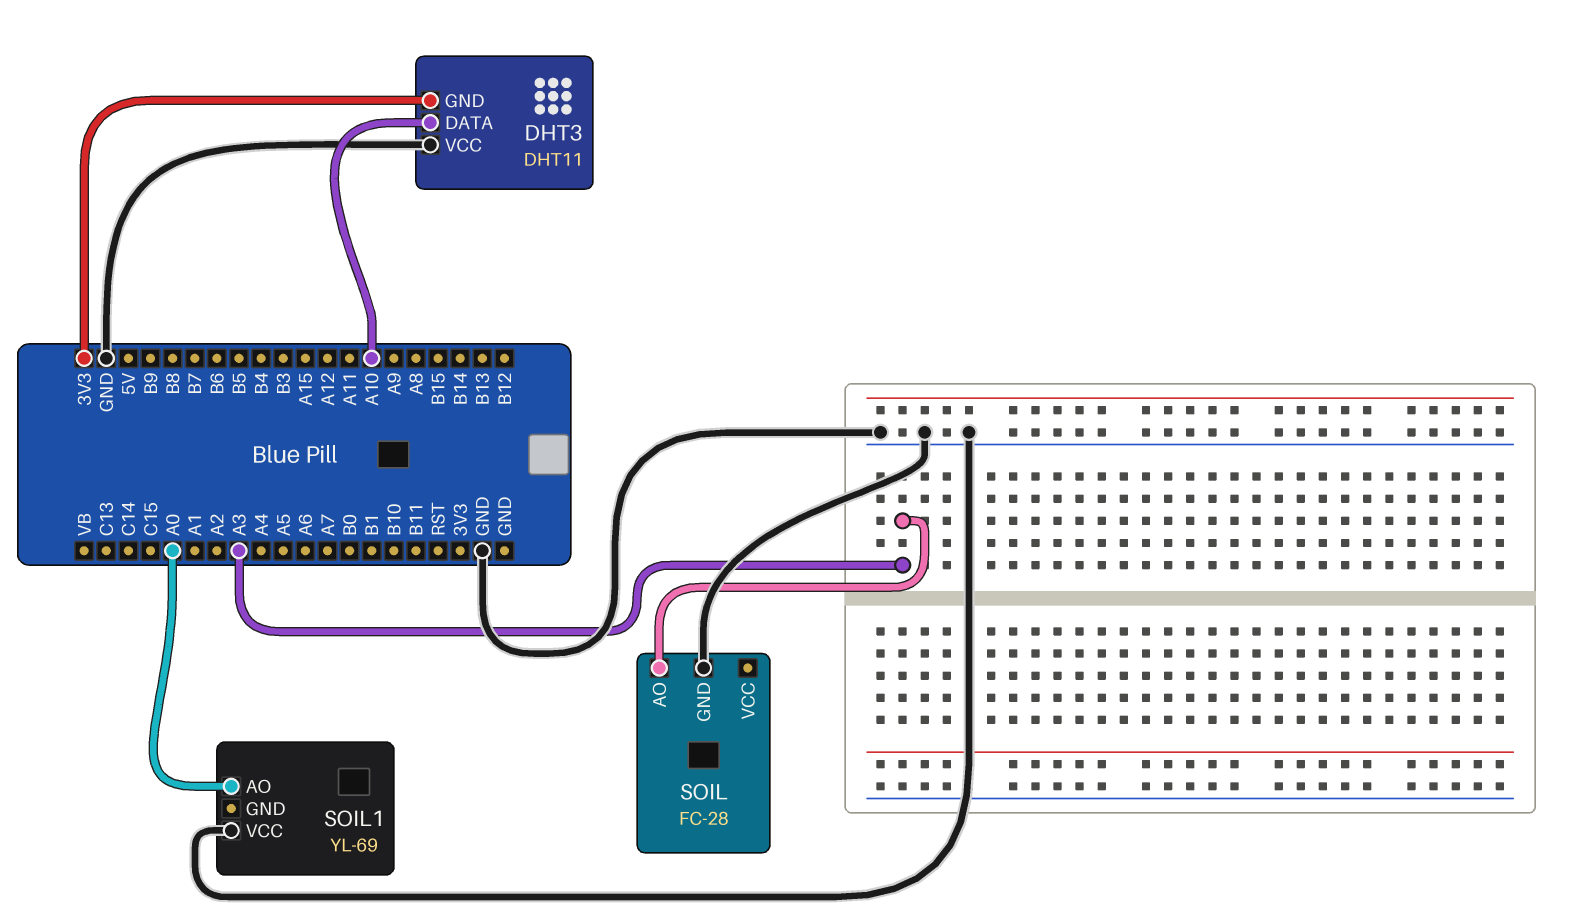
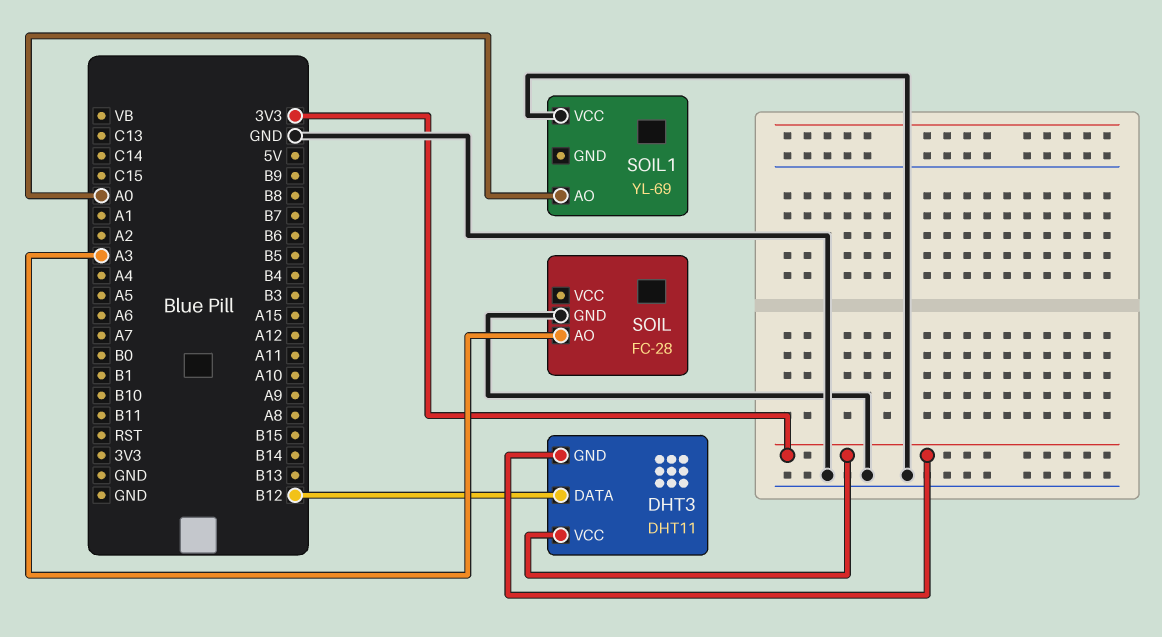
DHT3 pin DATA: A10 -> B12
DHT3 pin VCC: GND -> 3V3

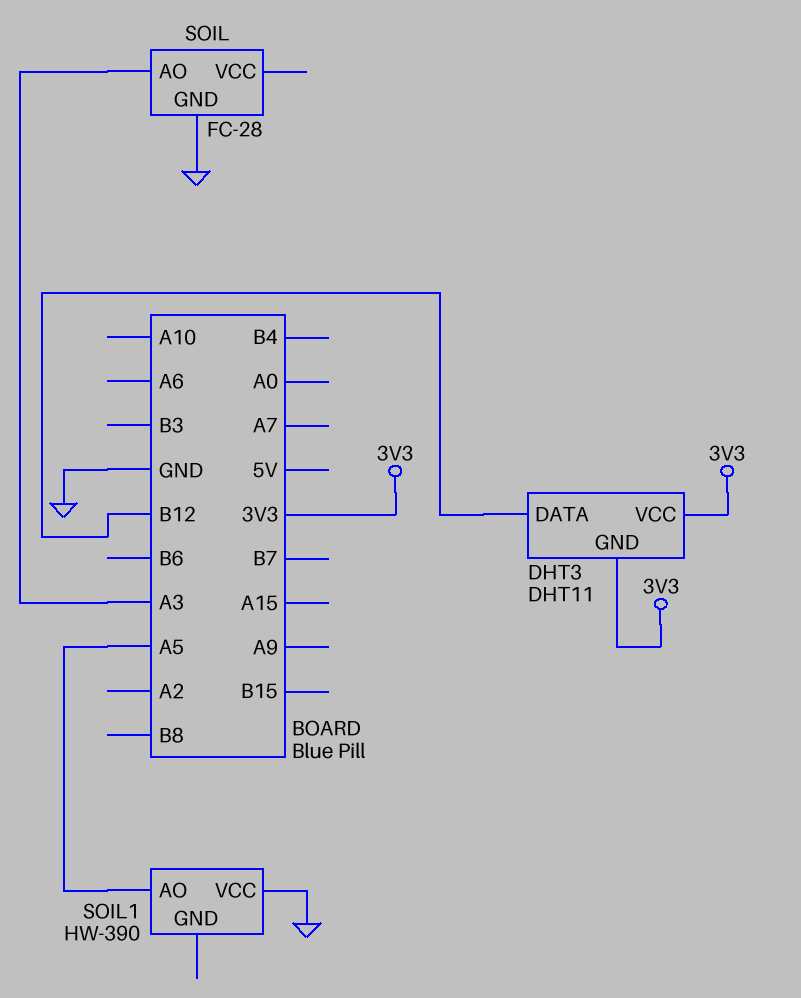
SOIL1: YL-69 -> HW-390
SOIL1 pin AO: A0 -> A5

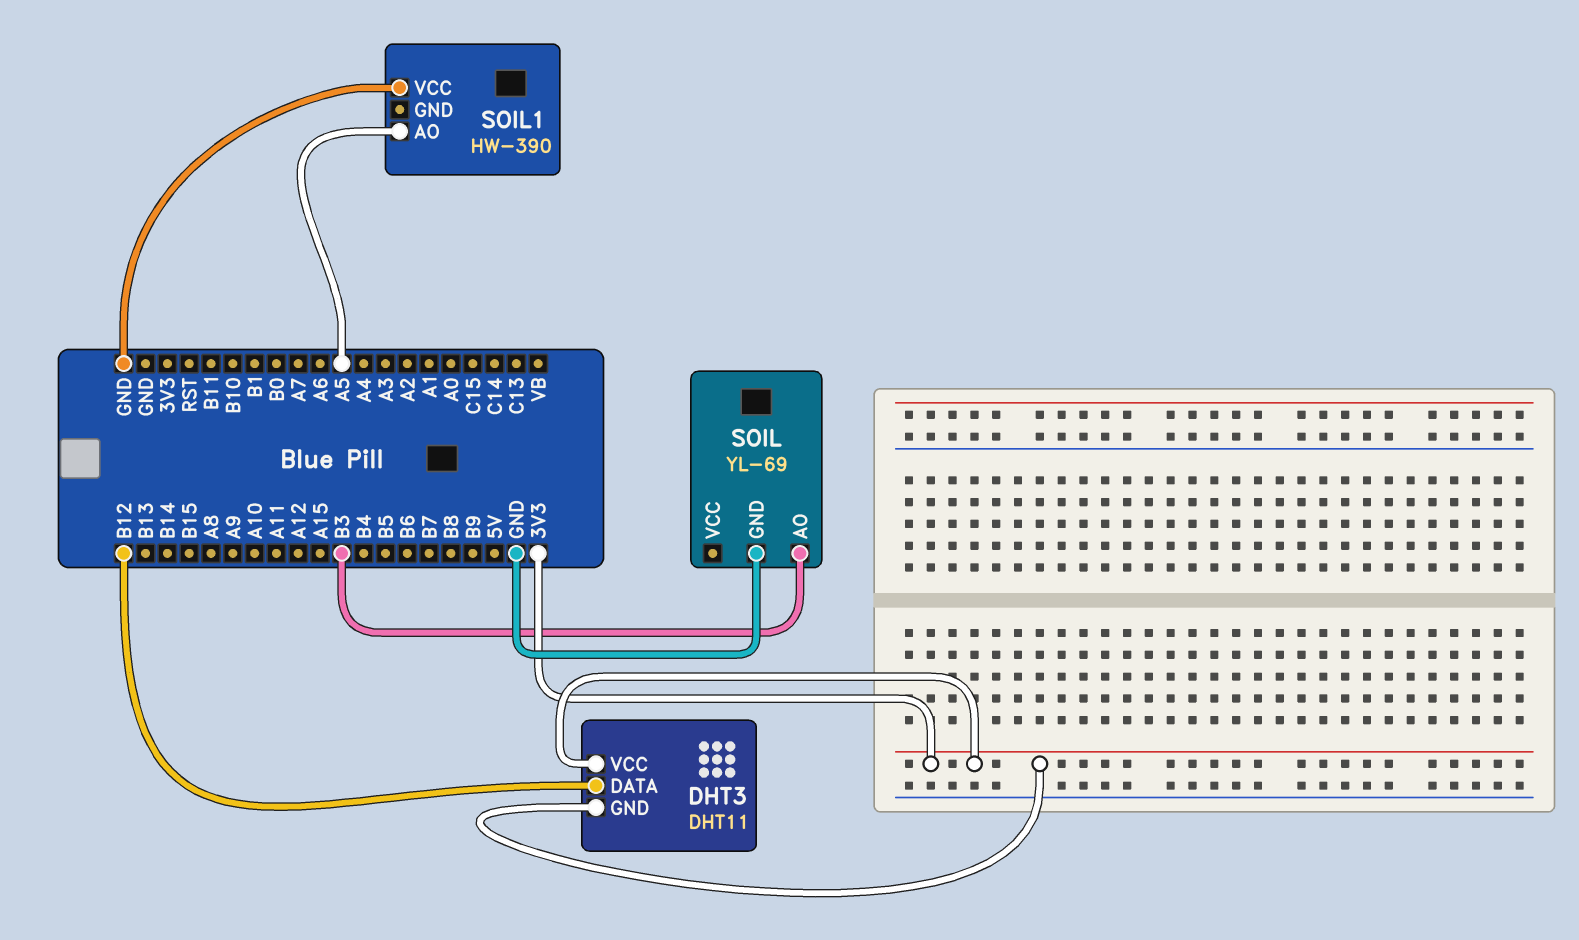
SOIL: FC-28 -> YL-69
SOIL pin AO: A3 -> B3

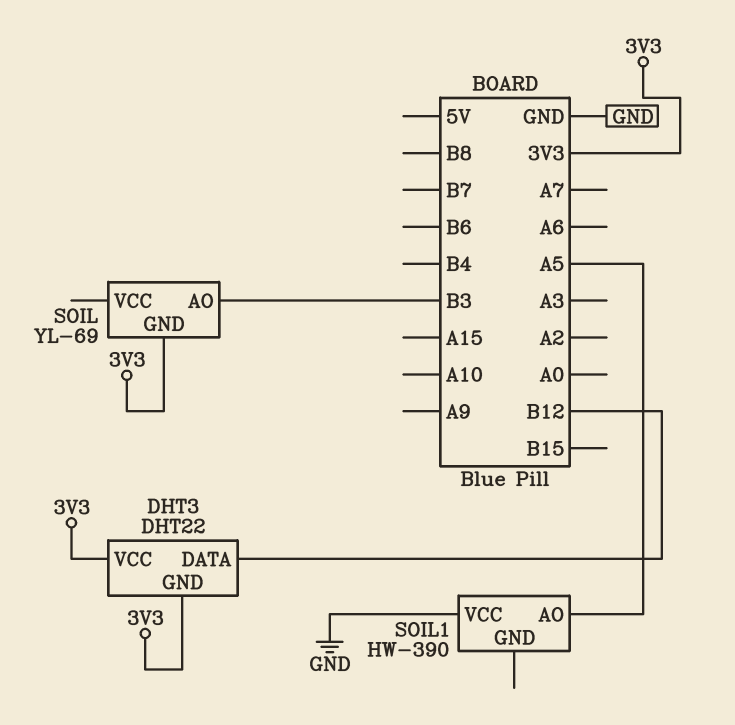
DHT3: DHT11 -> DHT22
SOIL pin GND: GND -> 3V3

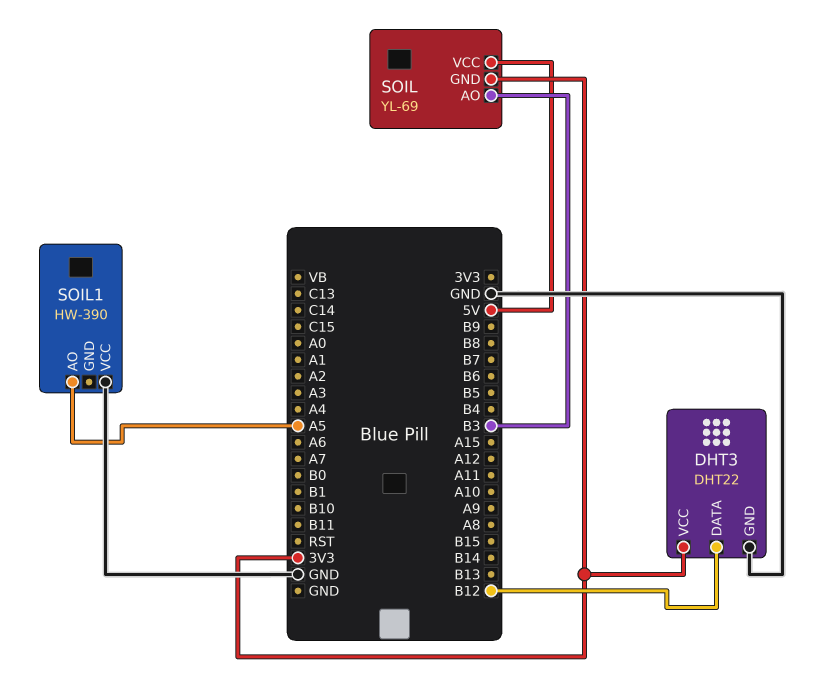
DHT3 pin GND: 3V3 -> GND
SOIL pin VCC: none -> 5V

